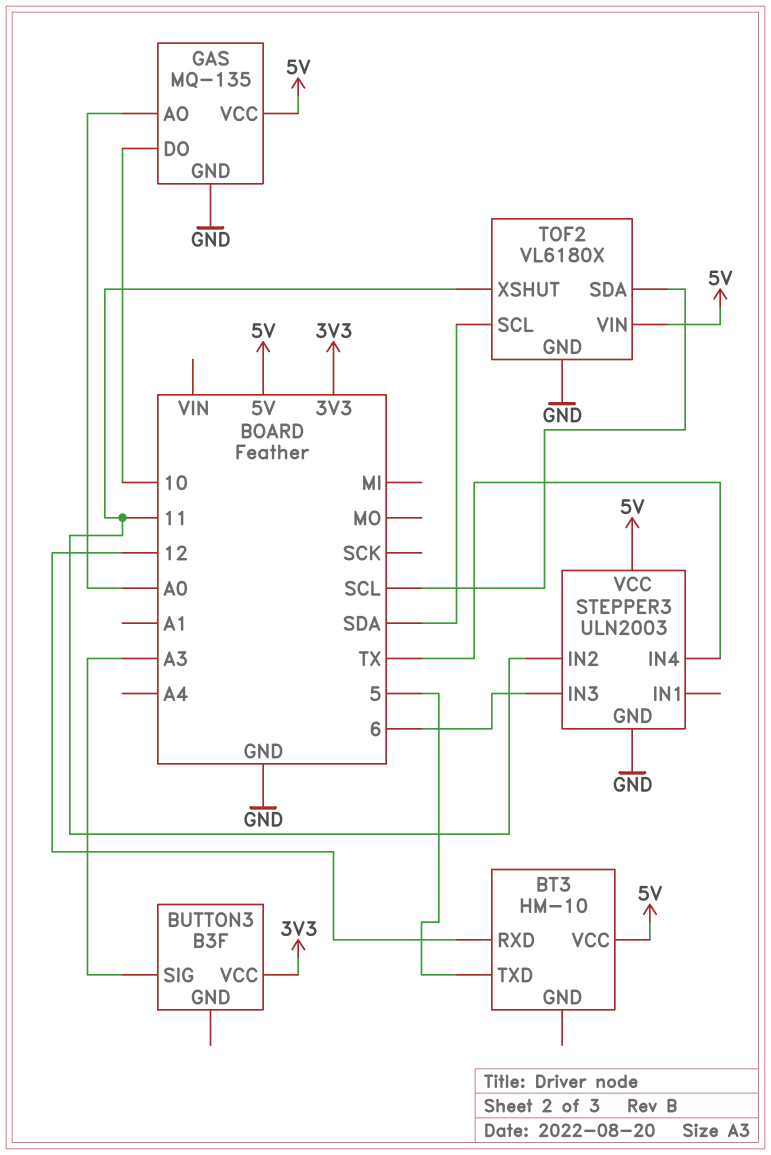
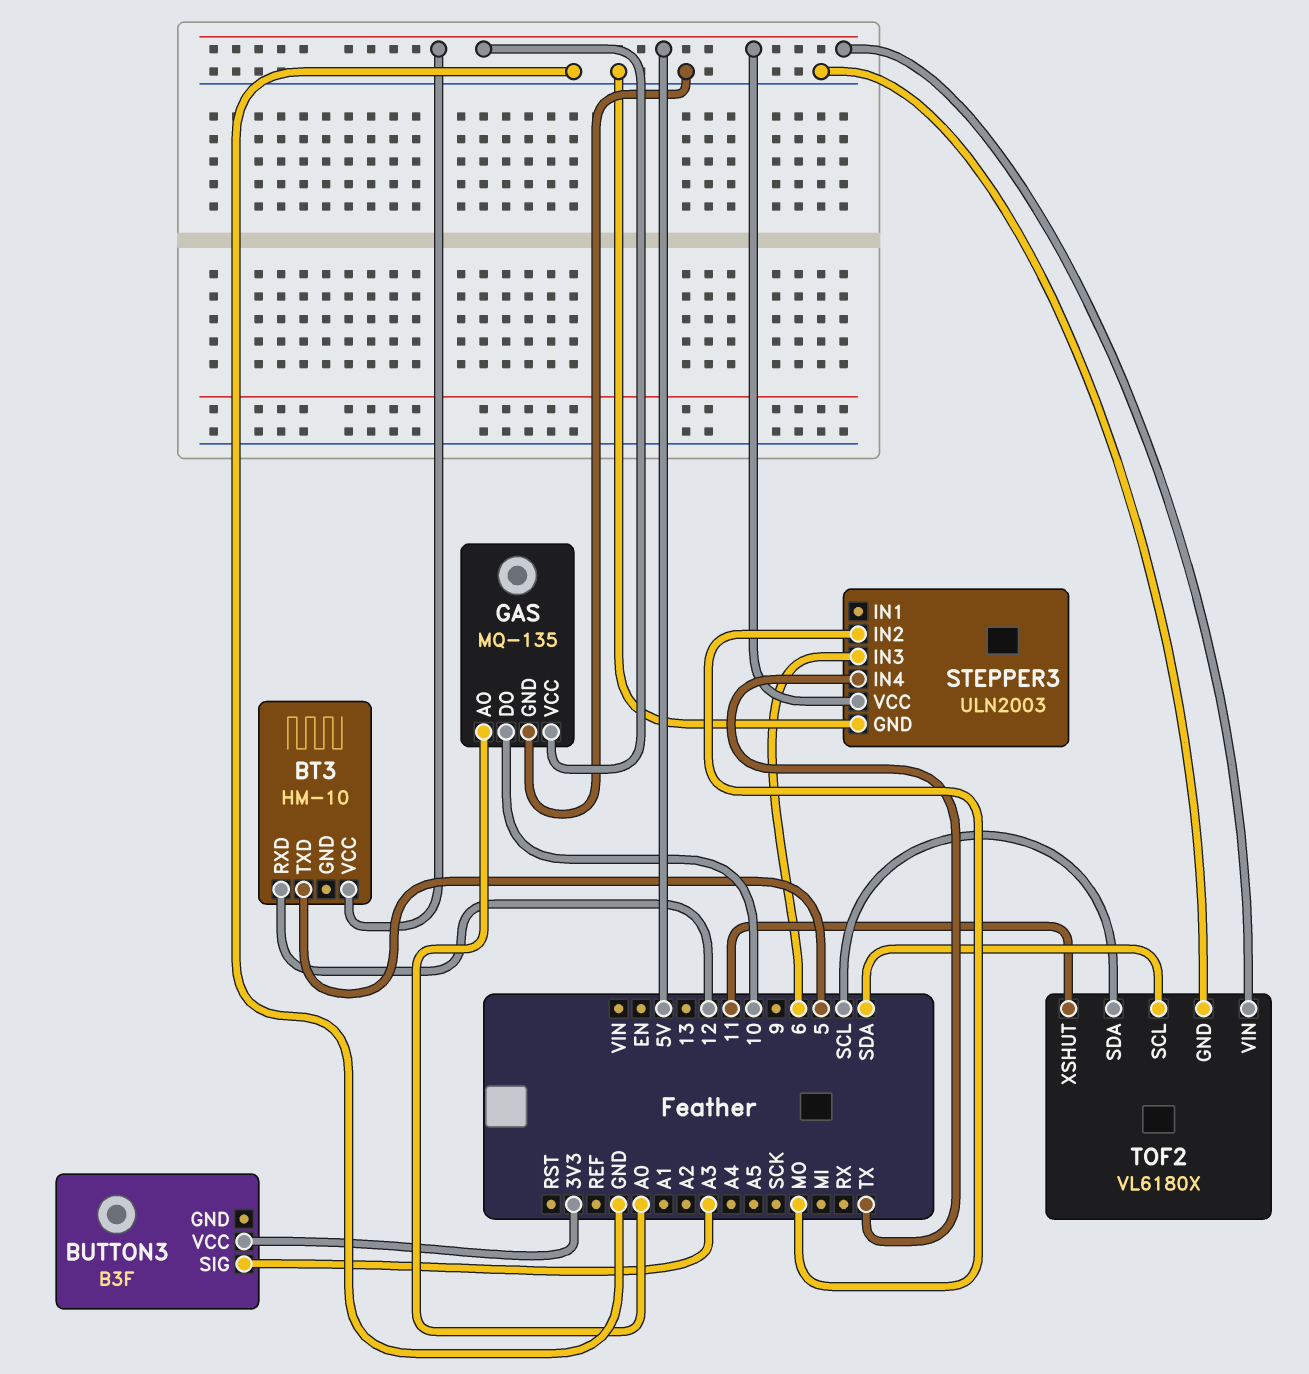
STEPPER3 pin IN2: 11 -> MO

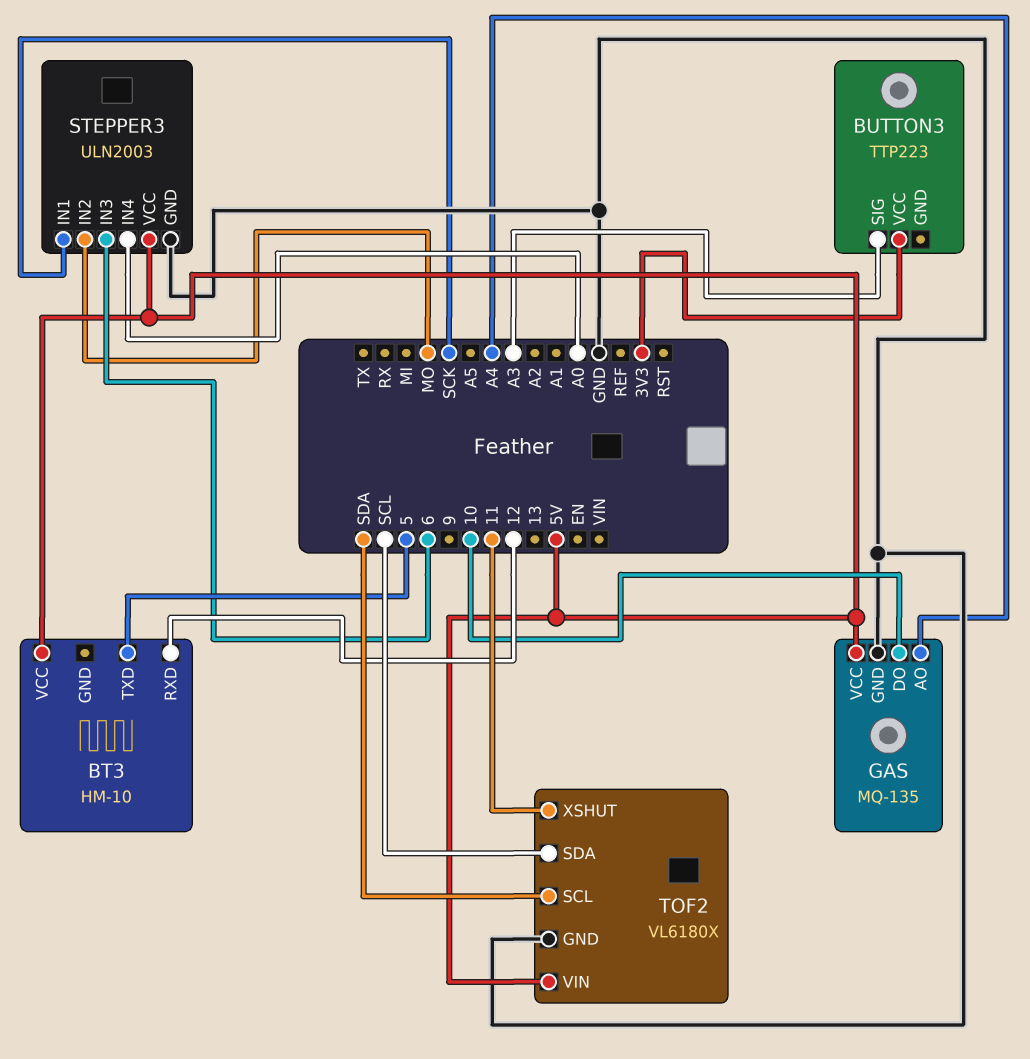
BUTTON3: B3F -> TTP223
GAS pin AO: A0 -> A4
STEPPER3 pin IN1: none -> SCK
STEPPER3 pin IN4: TX -> A0

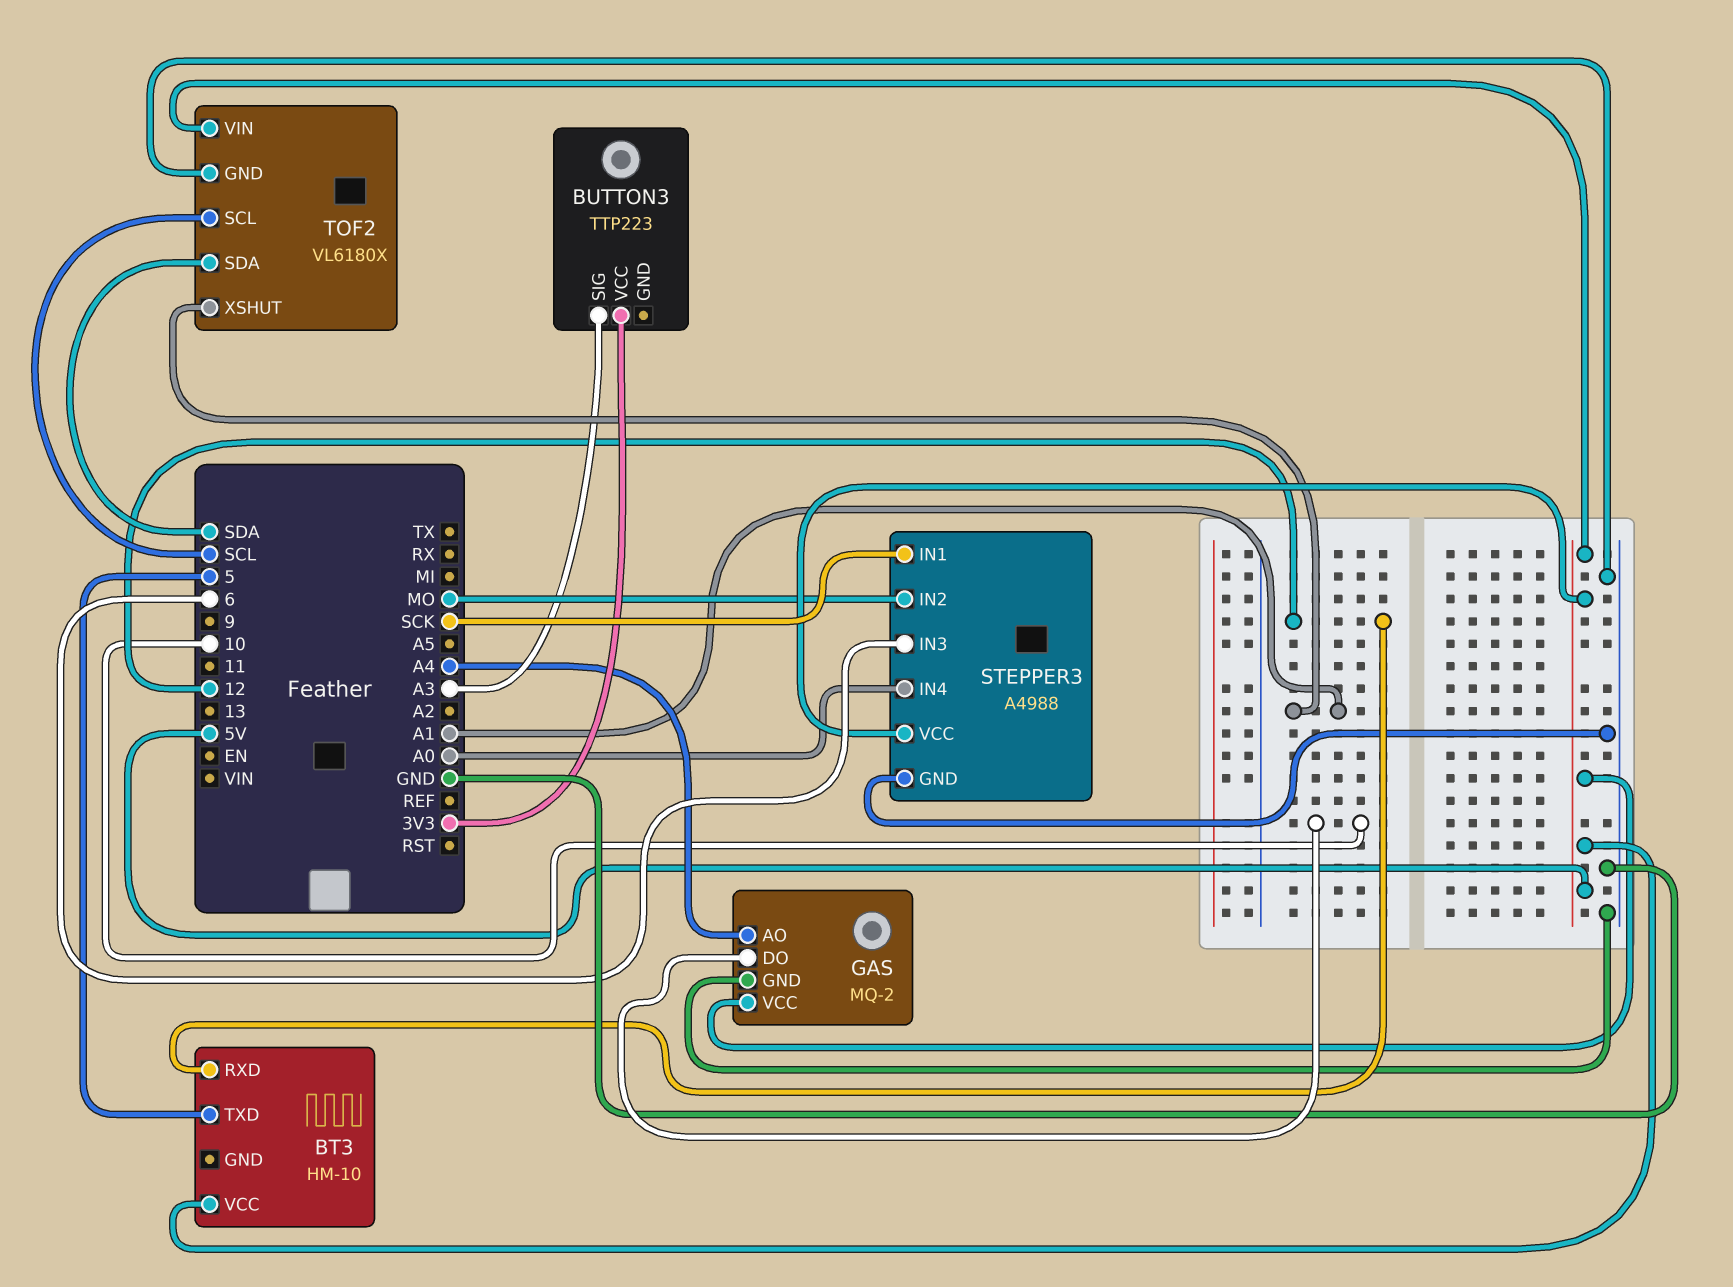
GAS: MQ-135 -> MQ-2
STEPPER3: ULN2003 -> A4988
TOF2 pin SCL: SDA -> SCL
TOF2 pin SDA: SCL -> SDA
TOF2 pin XSHUT: 11 -> A1

